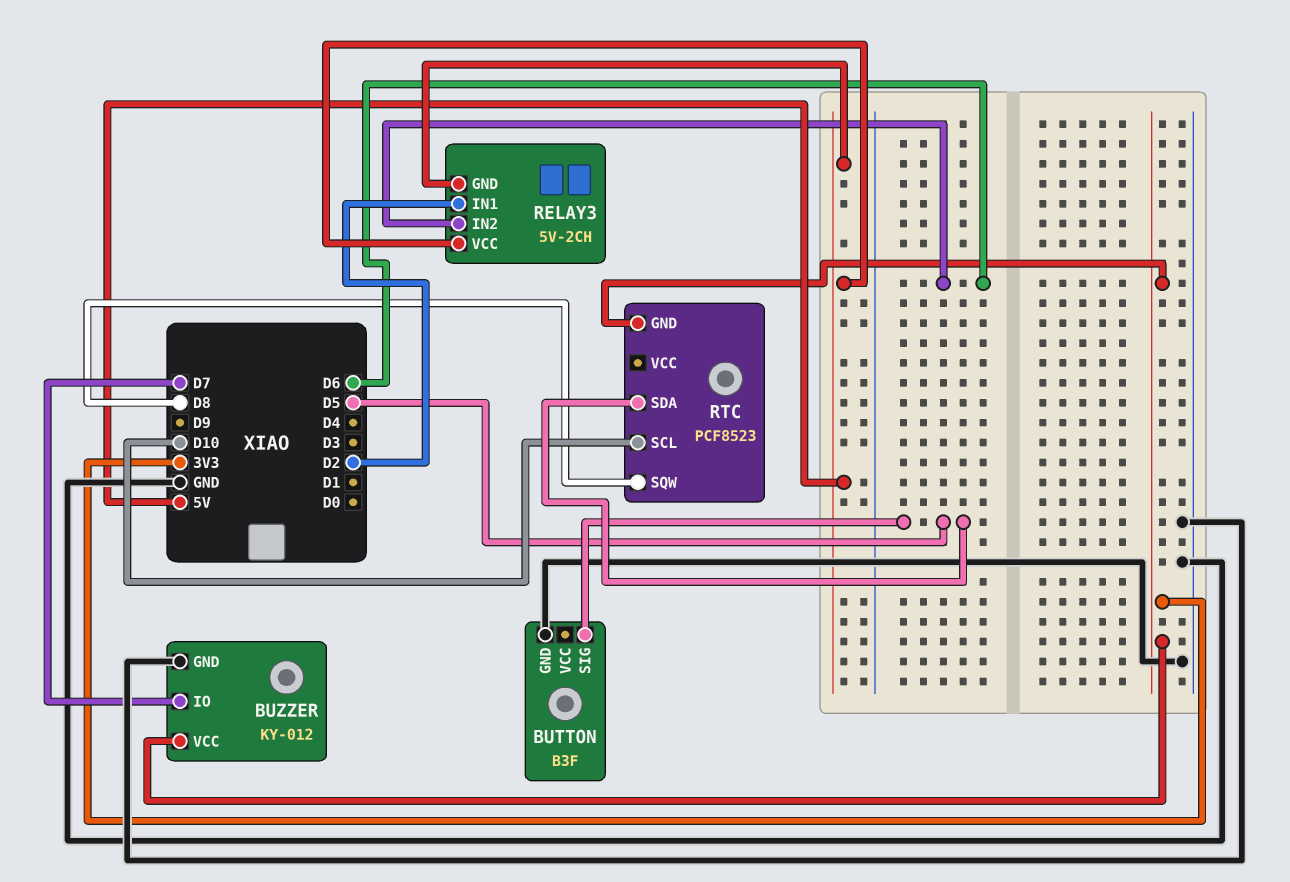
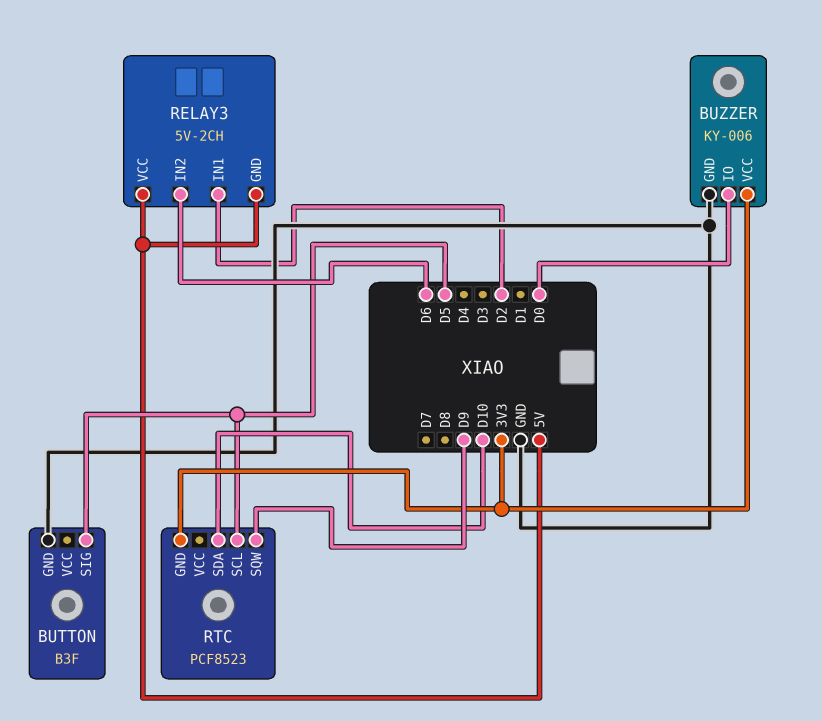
BUZZER: KY-012 -> KY-006
BUZZER pin IO: D7 -> D0
RTC pin SCL: D10 -> D5
RTC pin SDA: D5 -> D10
RTC pin SQW: D8 -> D9

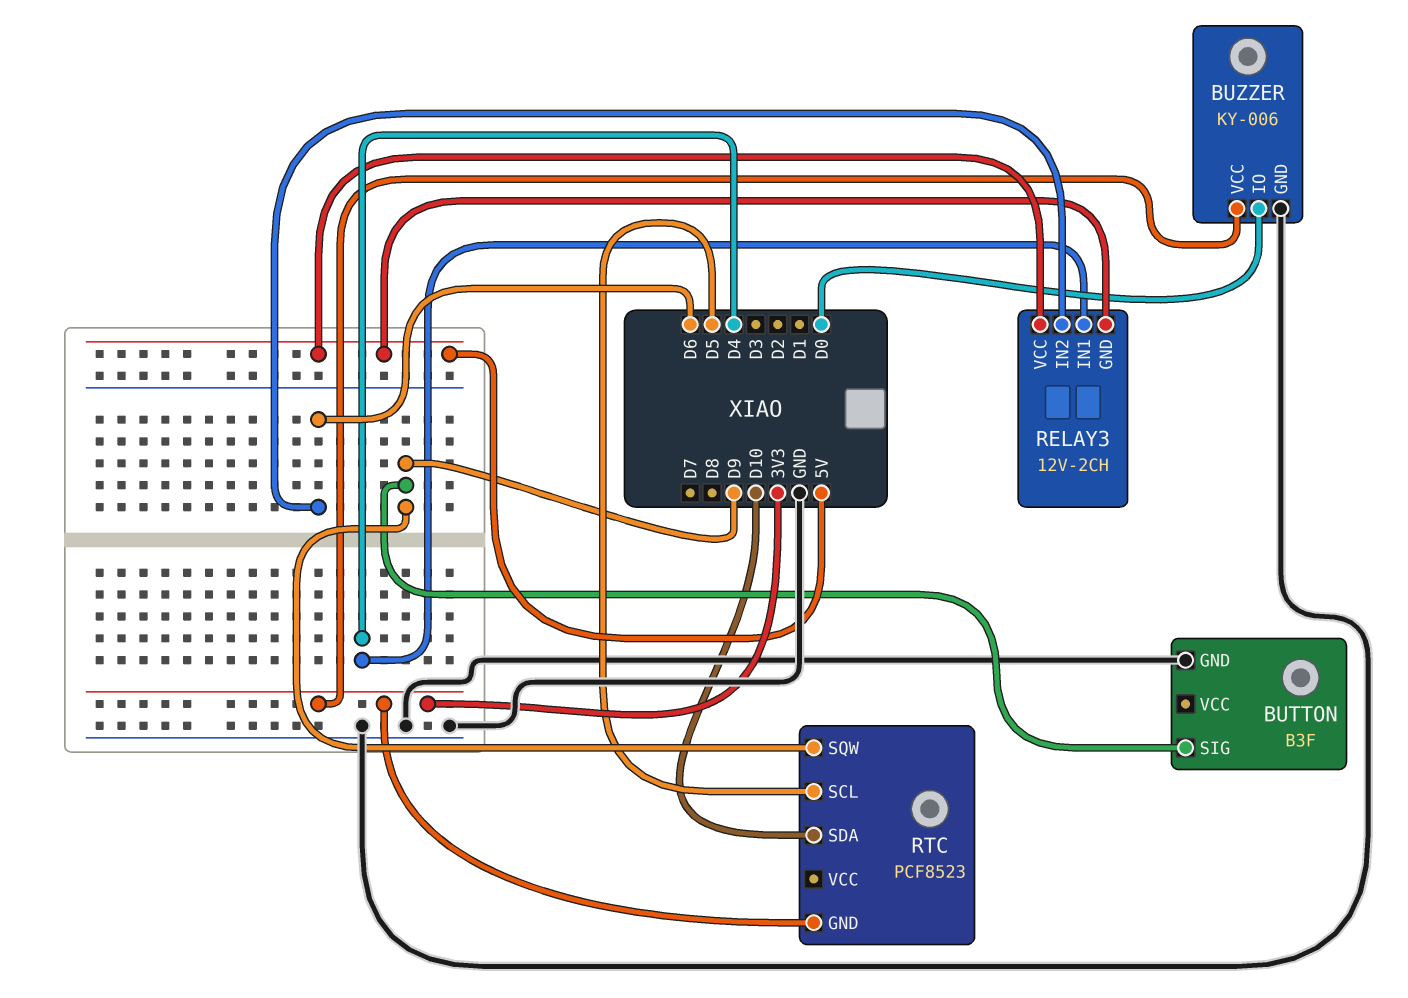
BUTTON pin SIG: D5 -> D9
RELAY3: 5V-2CH -> 12V-2CH
RELAY3 pin IN1: D2 -> D4

